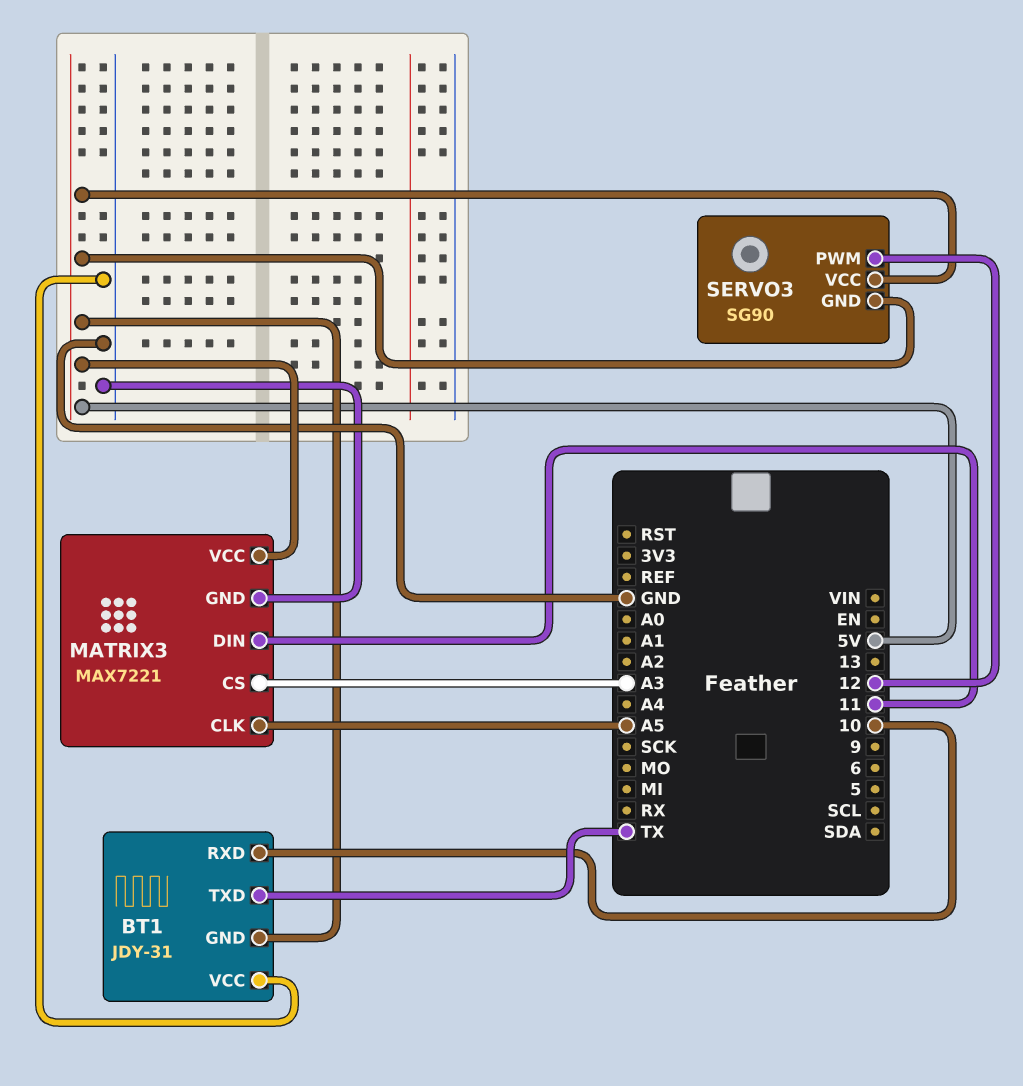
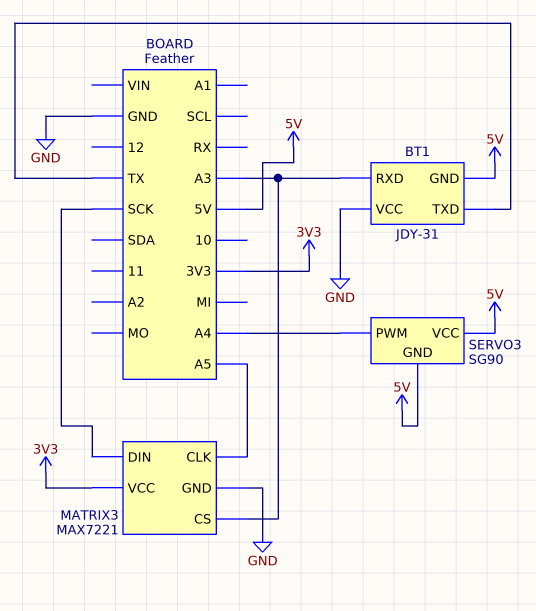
BT1 pin RXD: 10 -> A3
MATRIX3 pin DIN: 11 -> SCK
MATRIX3 pin VCC: 5V -> 3V3
SERVO3 pin PWM: 12 -> A4

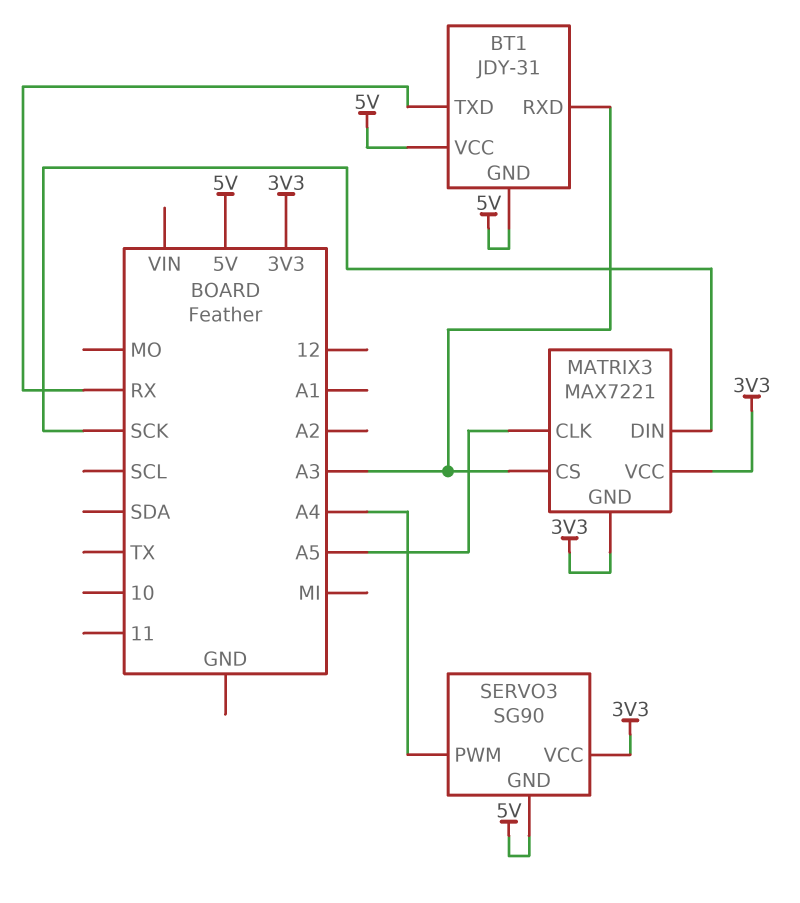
BT1 pin TXD: TX -> RX
BT1 pin VCC: GND -> 5V
MATRIX3 pin GND: GND -> 3V3
SERVO3 pin VCC: 5V -> 3V3

